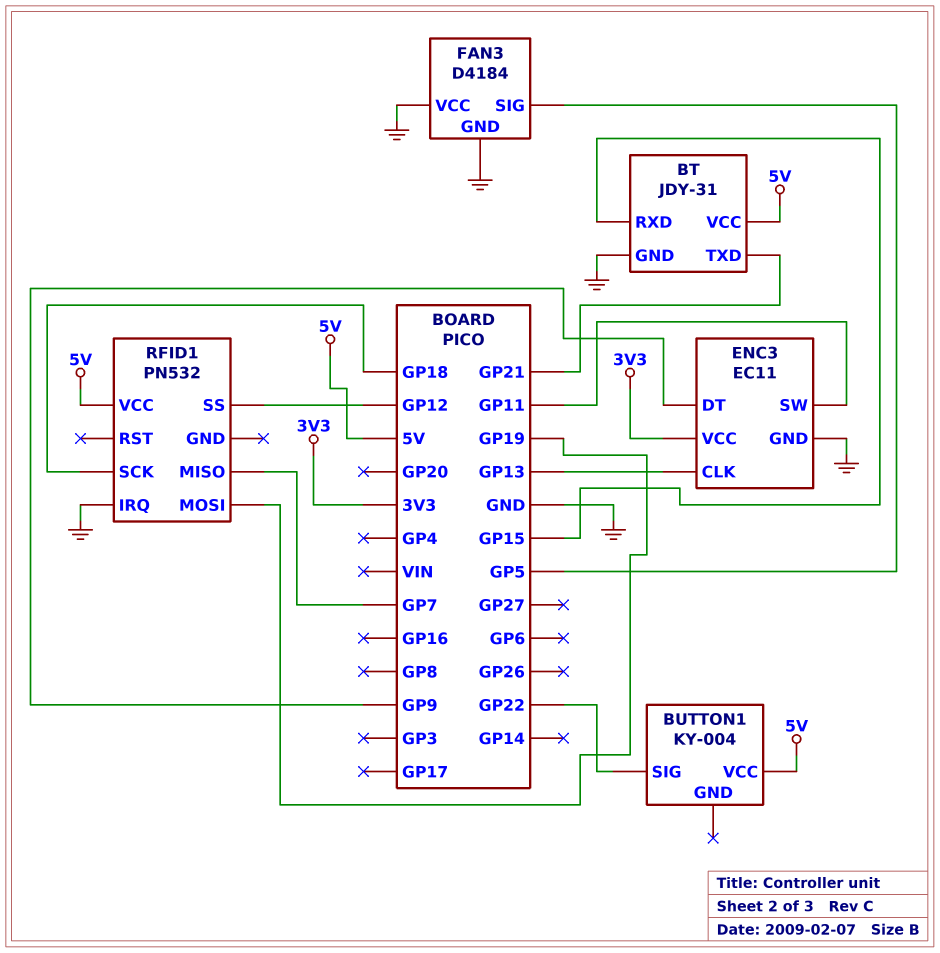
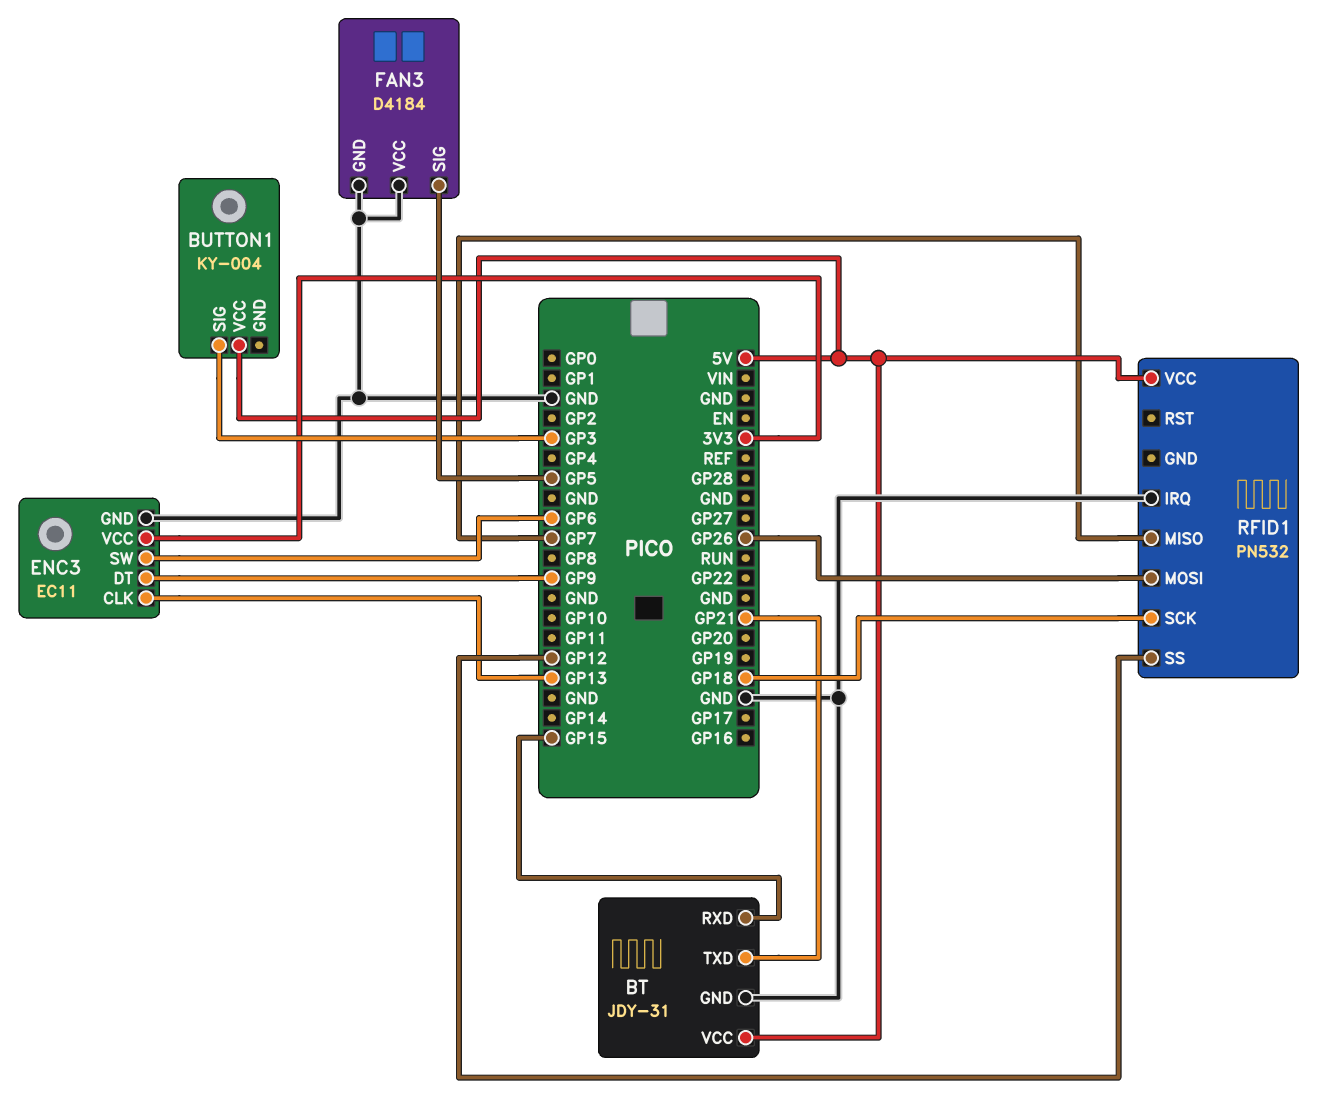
BUTTON1 pin SIG: GP22 -> GP3
ENC3 pin SW: GP11 -> GP6
RFID1 pin MOSI: GP19 -> GP26

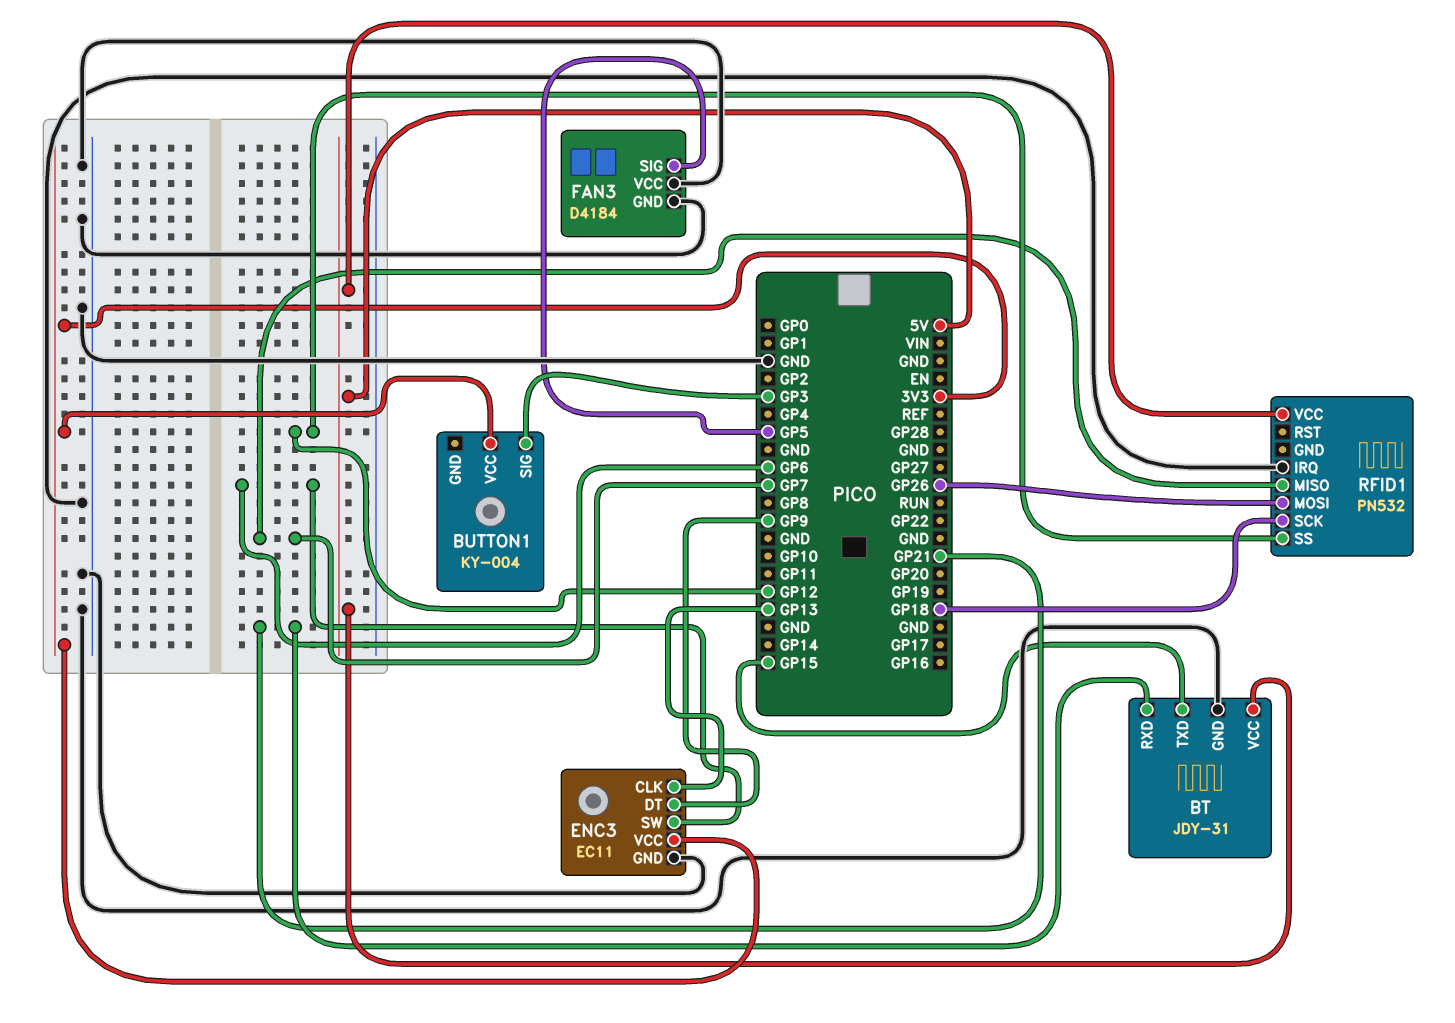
BT pin RXD: GP15 -> GP21
BT pin TXD: GP21 -> GP15
BUTTON1 pin VCC: 5V -> 3V3

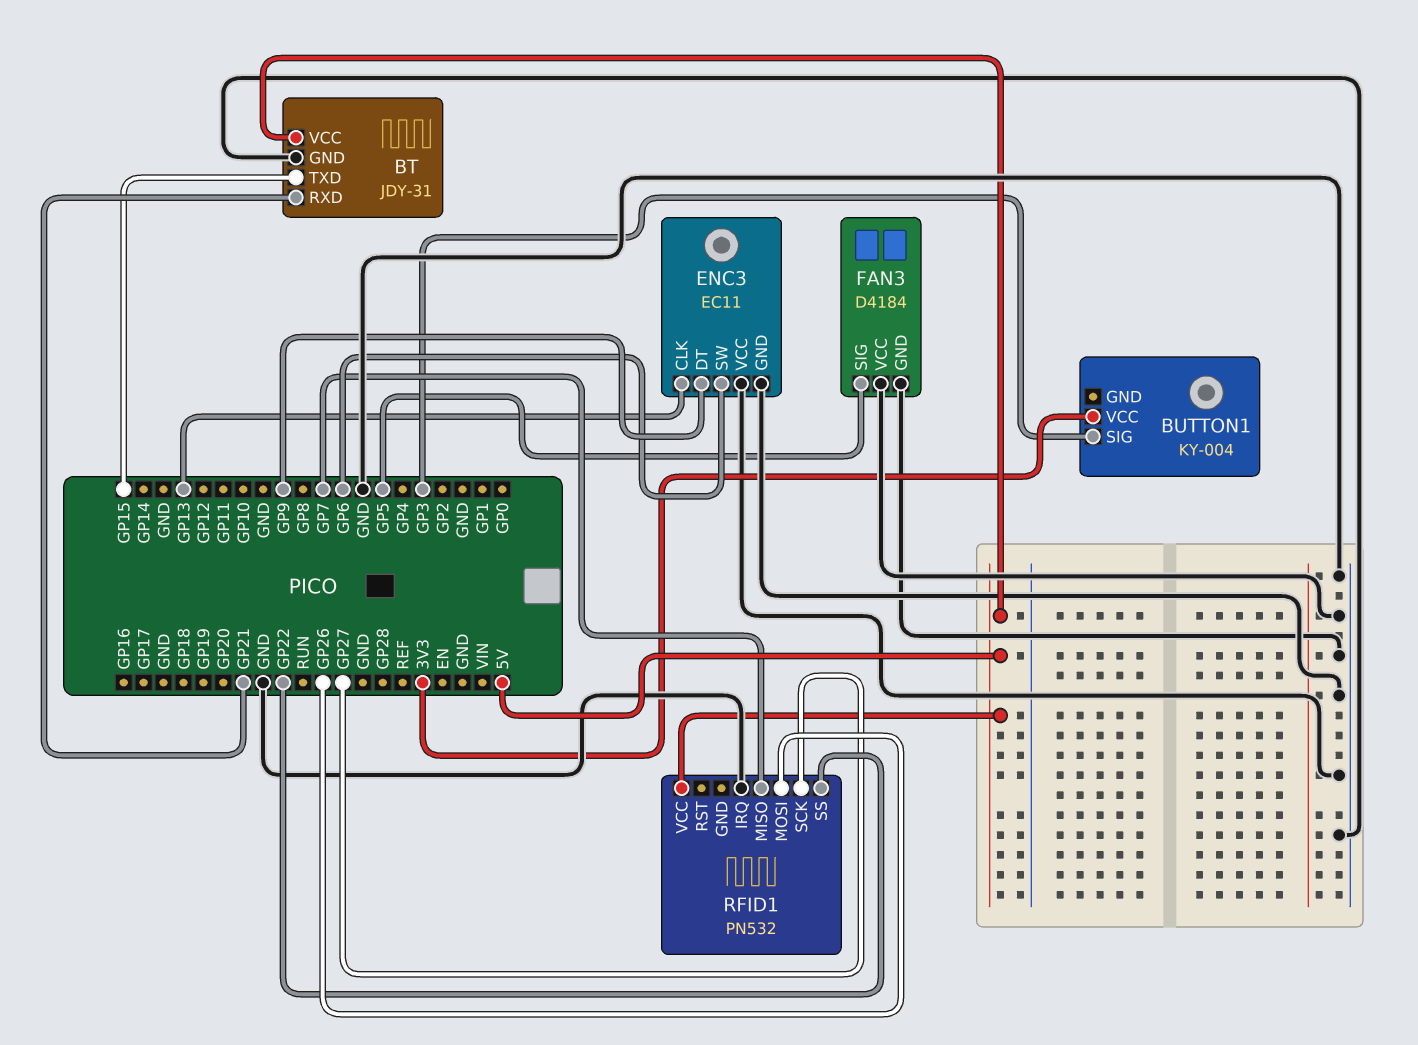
ENC3 pin VCC: 3V3 -> GND
RFID1 pin SCK: GP18 -> GP27
RFID1 pin SS: GP12 -> GP22

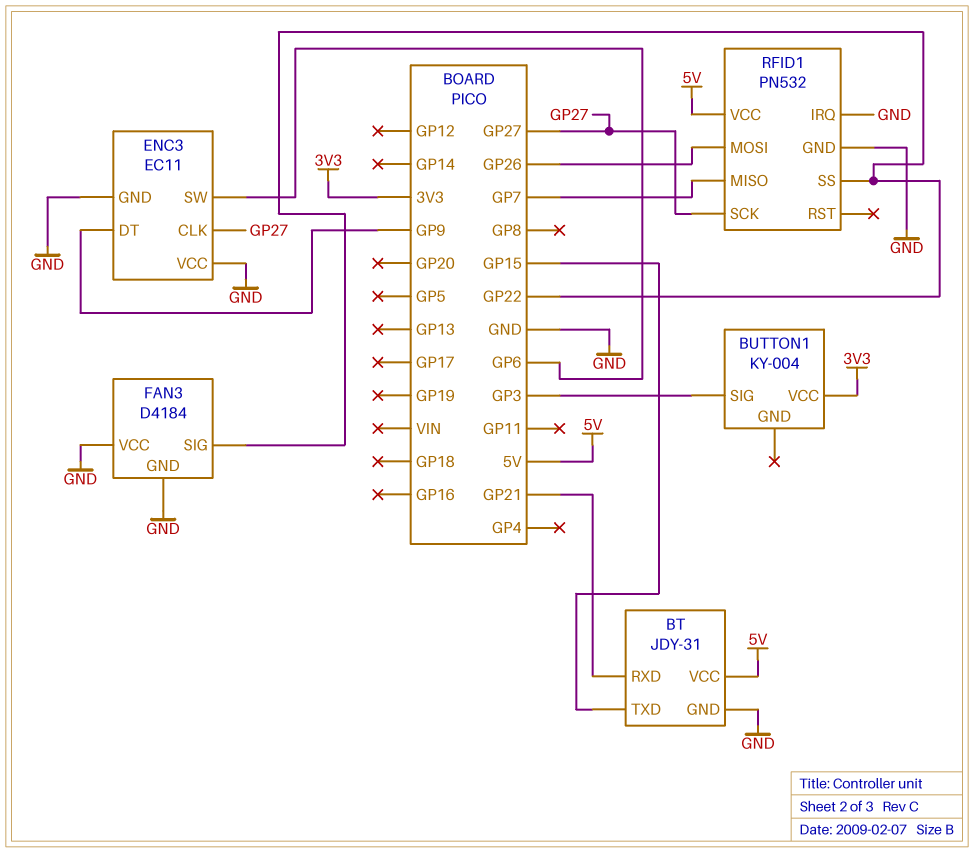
ENC3 pin CLK: GP13 -> GP27
FAN3 pin SIG: GP5 -> GP22
RFID1 pin GND: none -> GND

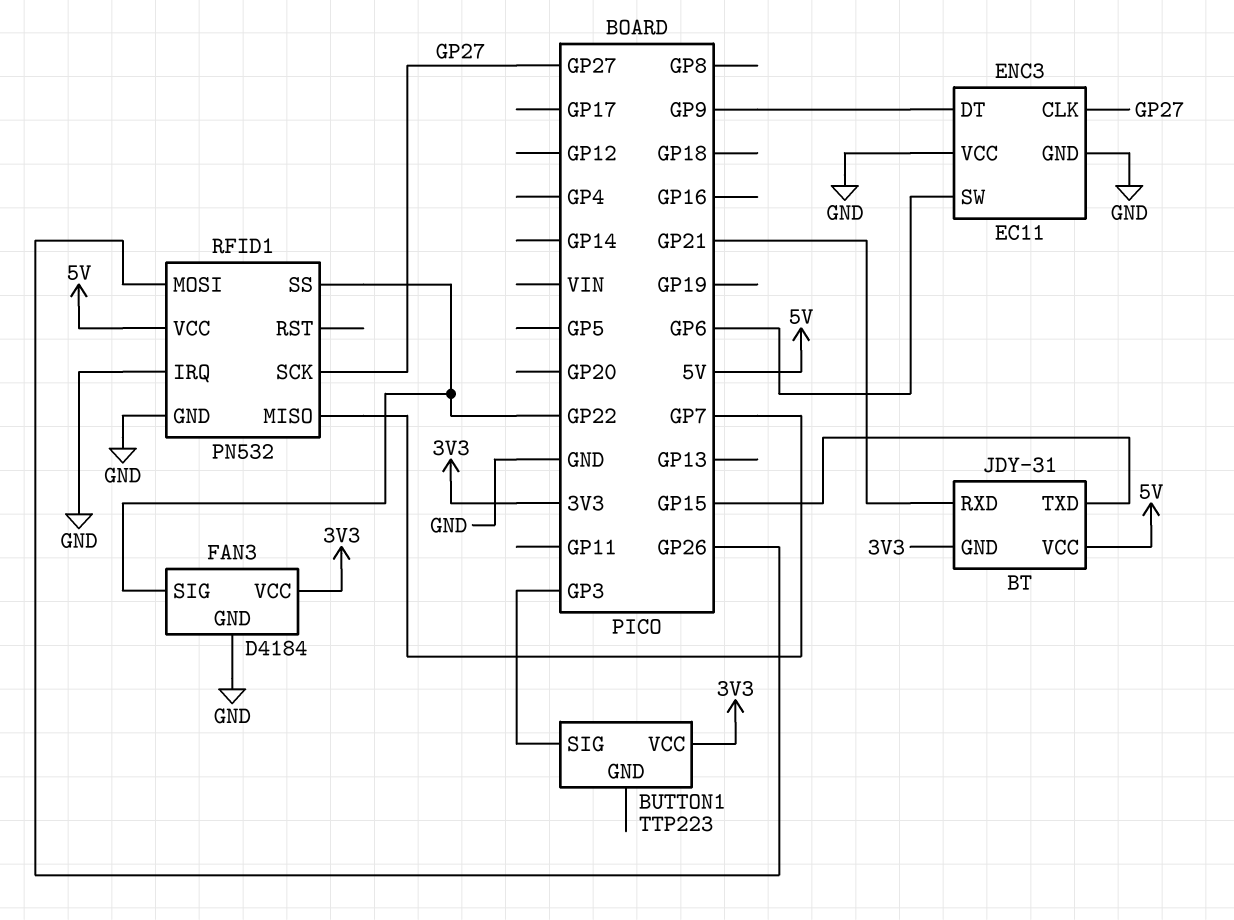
BT pin GND: GND -> 3V3
BUTTON1: KY-004 -> TTP223
FAN3 pin VCC: GND -> 3V3

